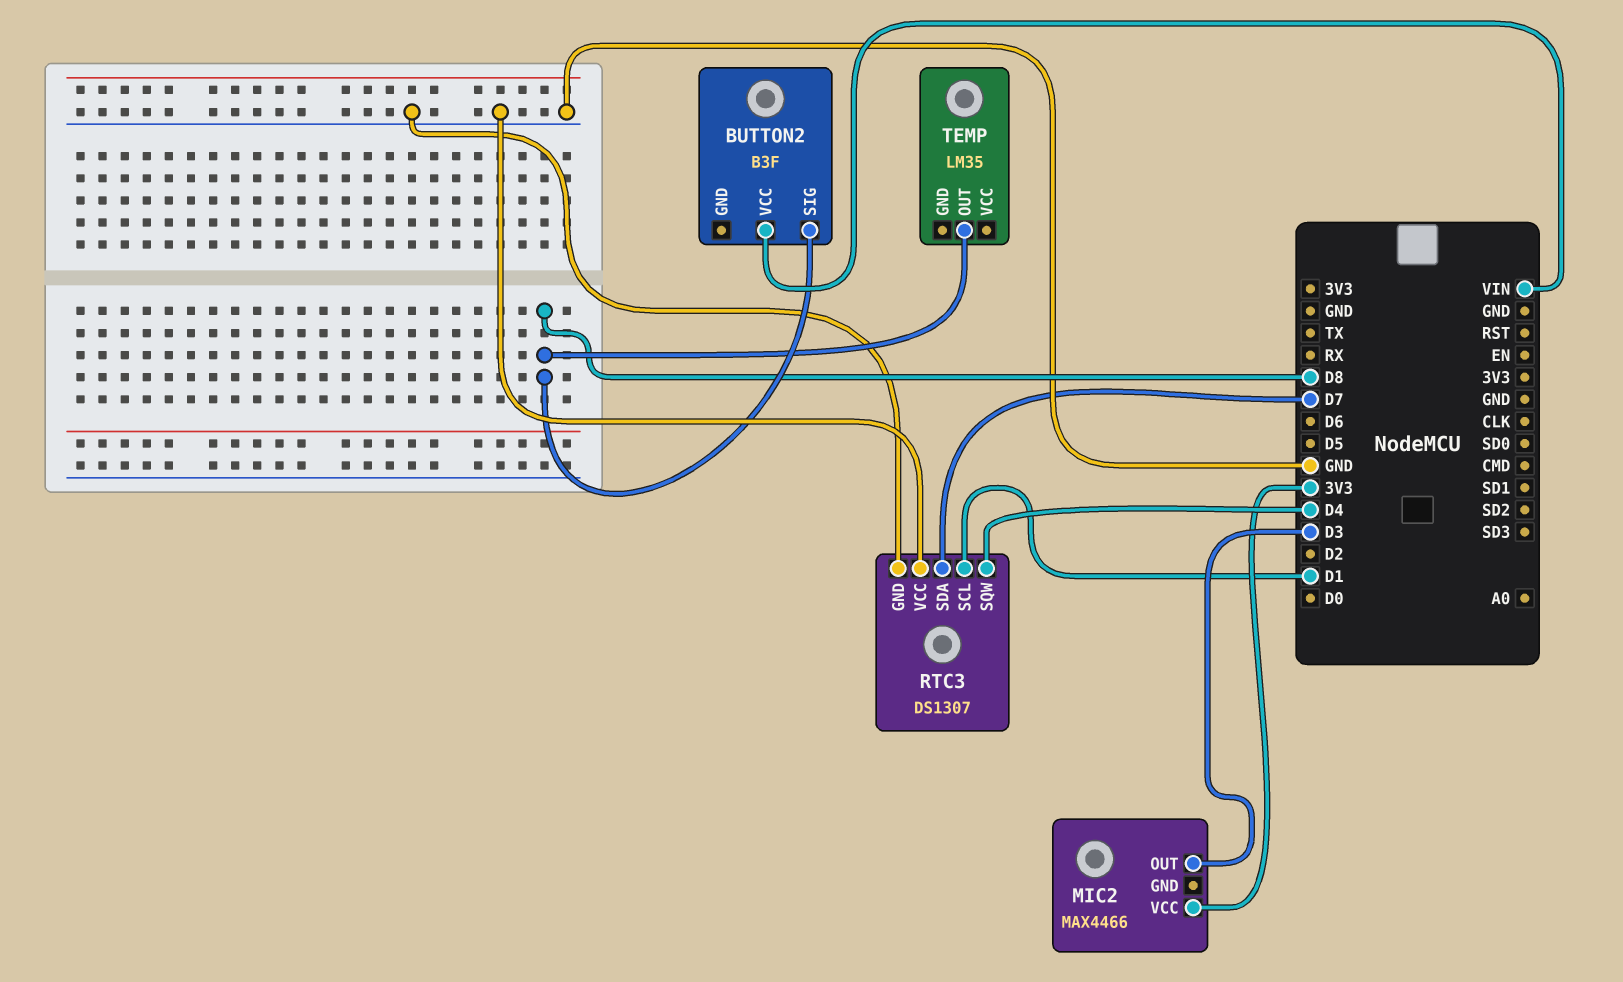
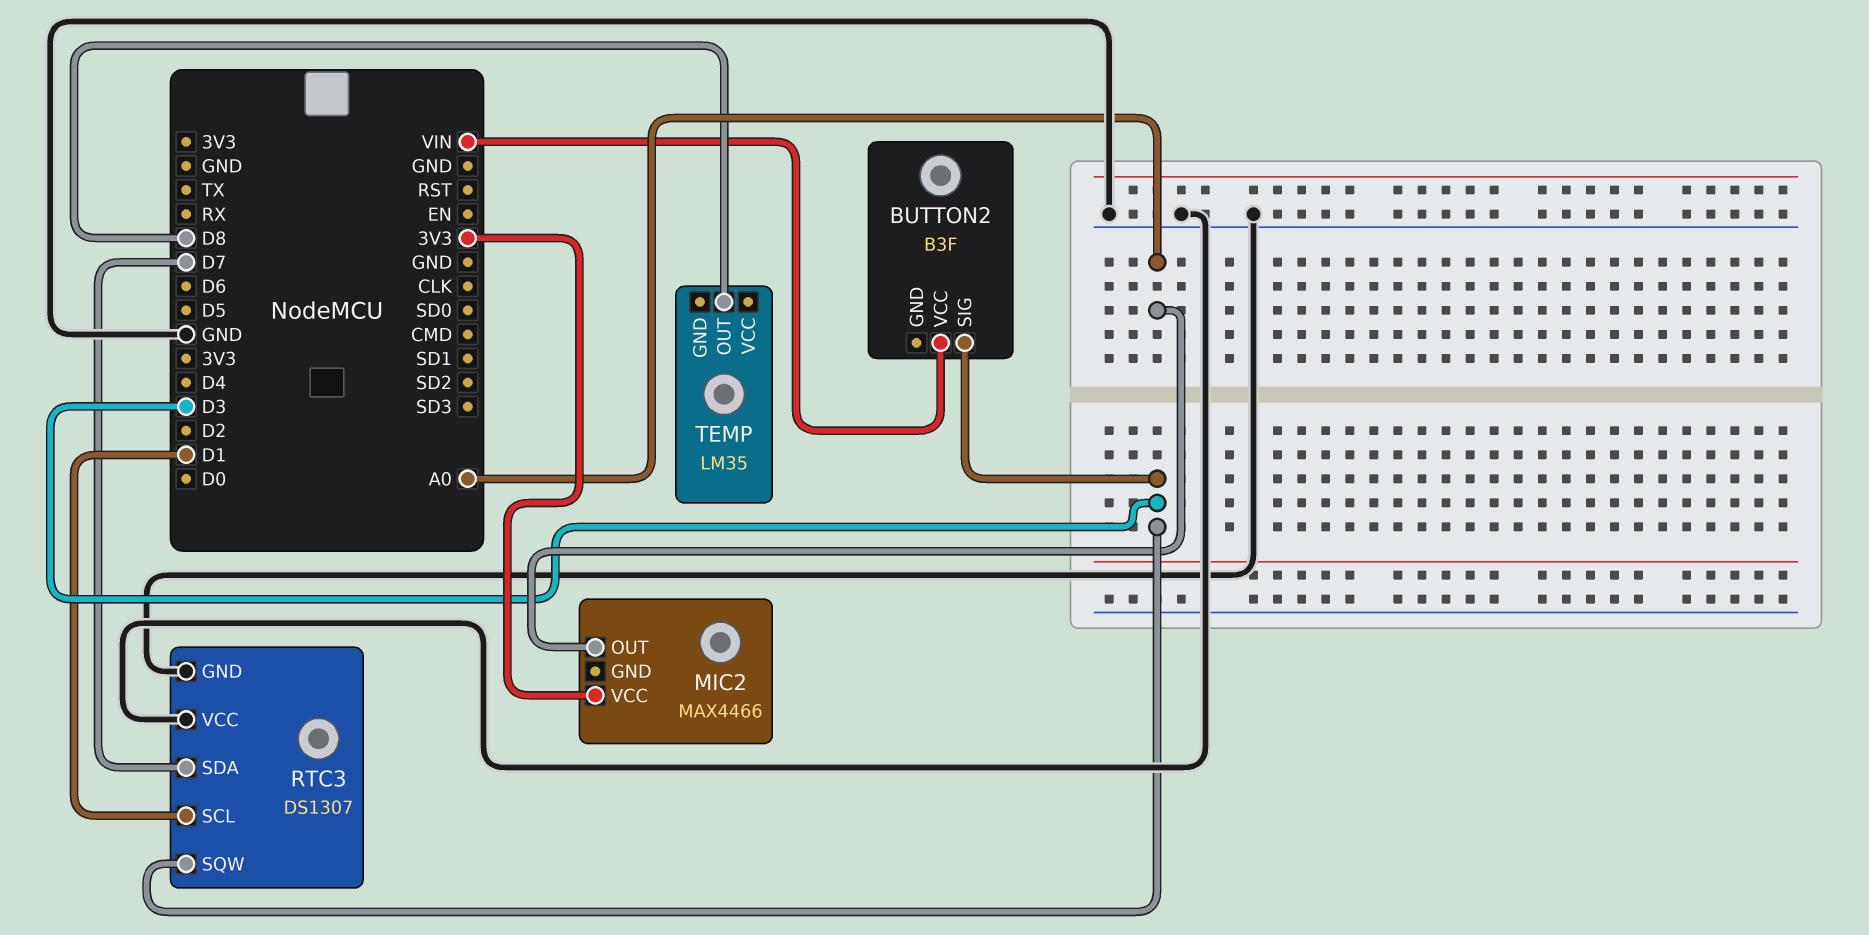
BUTTON2 pin SIG: D8 -> D3
MIC2 pin OUT: D3 -> A0
RTC3 pin SQW: D4 -> D3

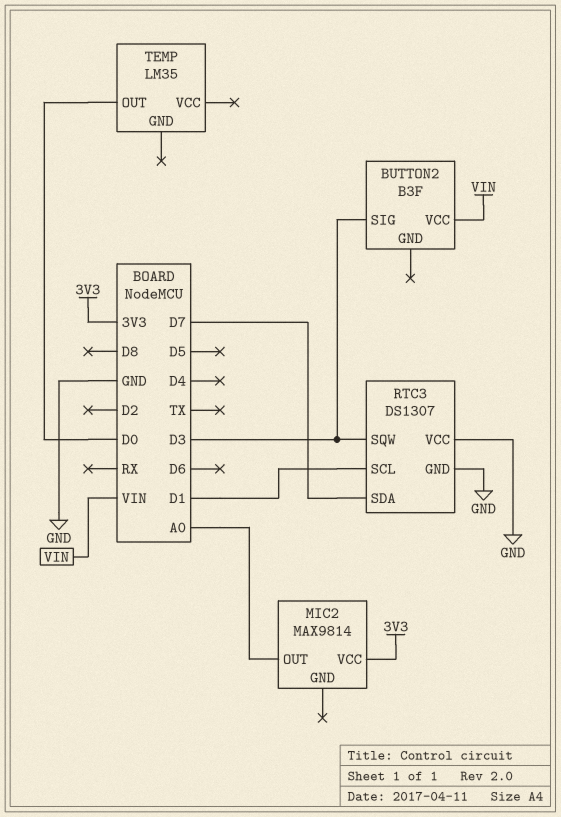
MIC2: MAX4466 -> MAX9814
TEMP pin OUT: D8 -> D0

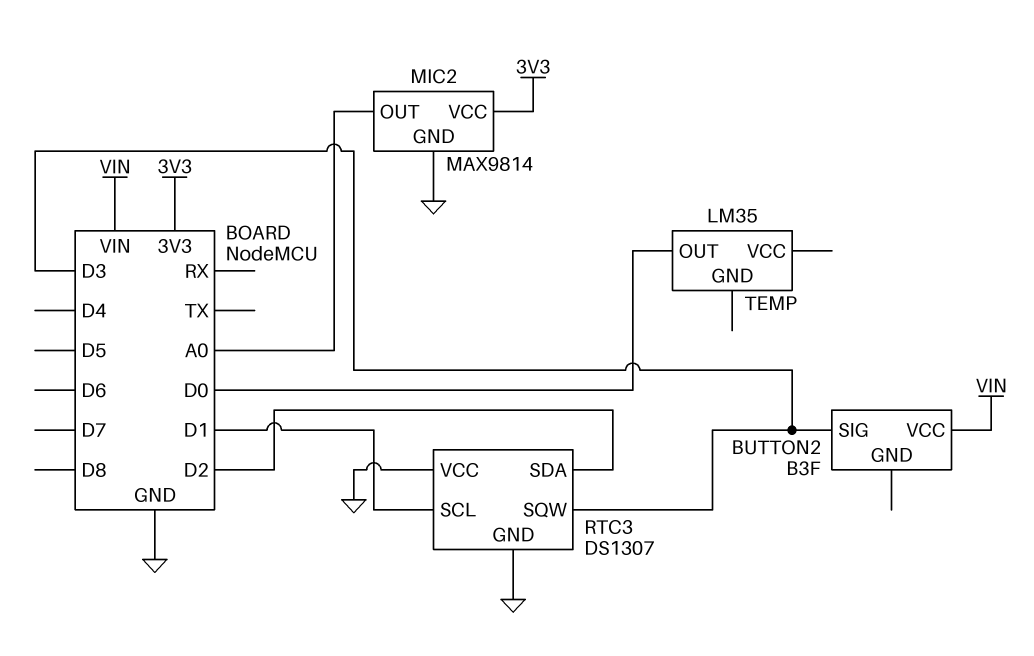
MIC2 pin GND: none -> GND
RTC3 pin SDA: D7 -> D2

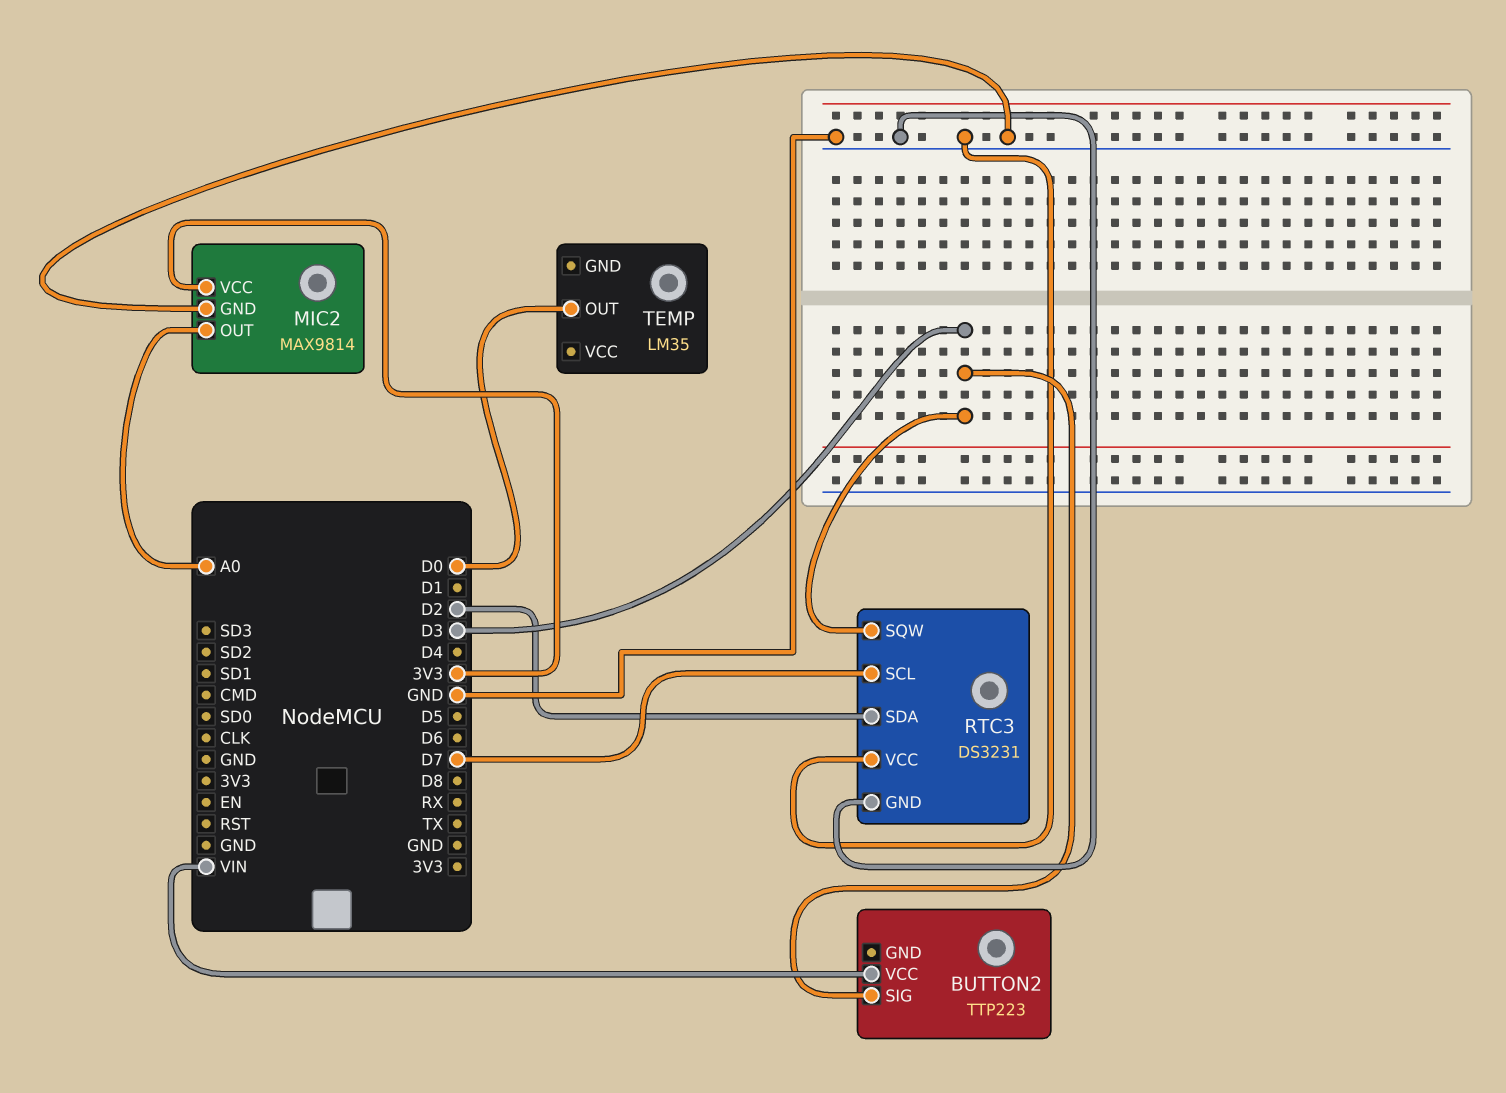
BUTTON2: B3F -> TTP223
RTC3: DS1307 -> DS3231
RTC3 pin SCL: D1 -> D7

